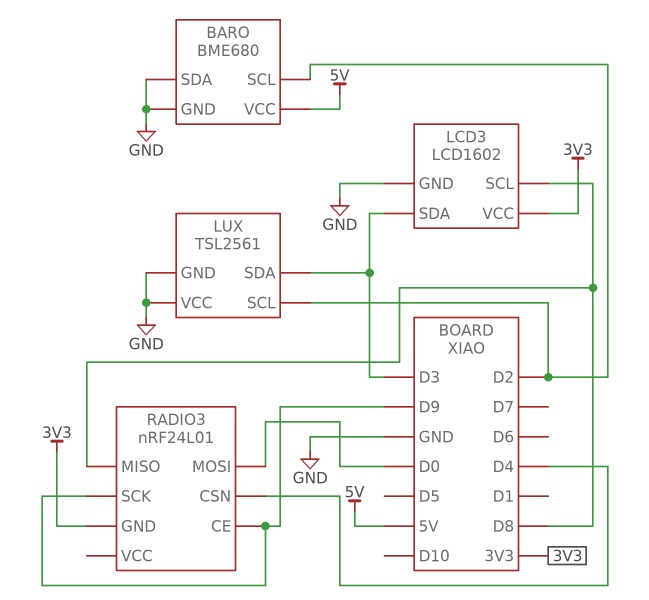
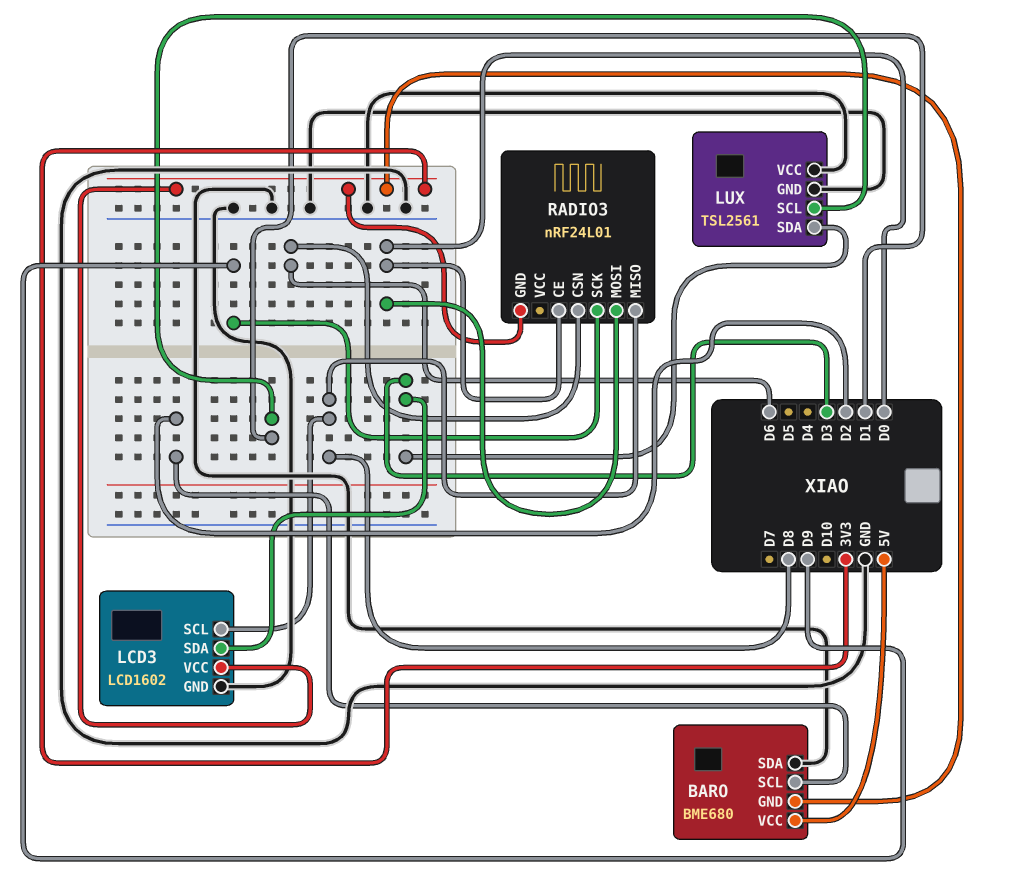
BARO pin GND: GND -> 3V3
LUX pin SCL: D2 -> D1
RADIO3 pin CE: D9 -> D0
RADIO3 pin CSN: D4 -> D6

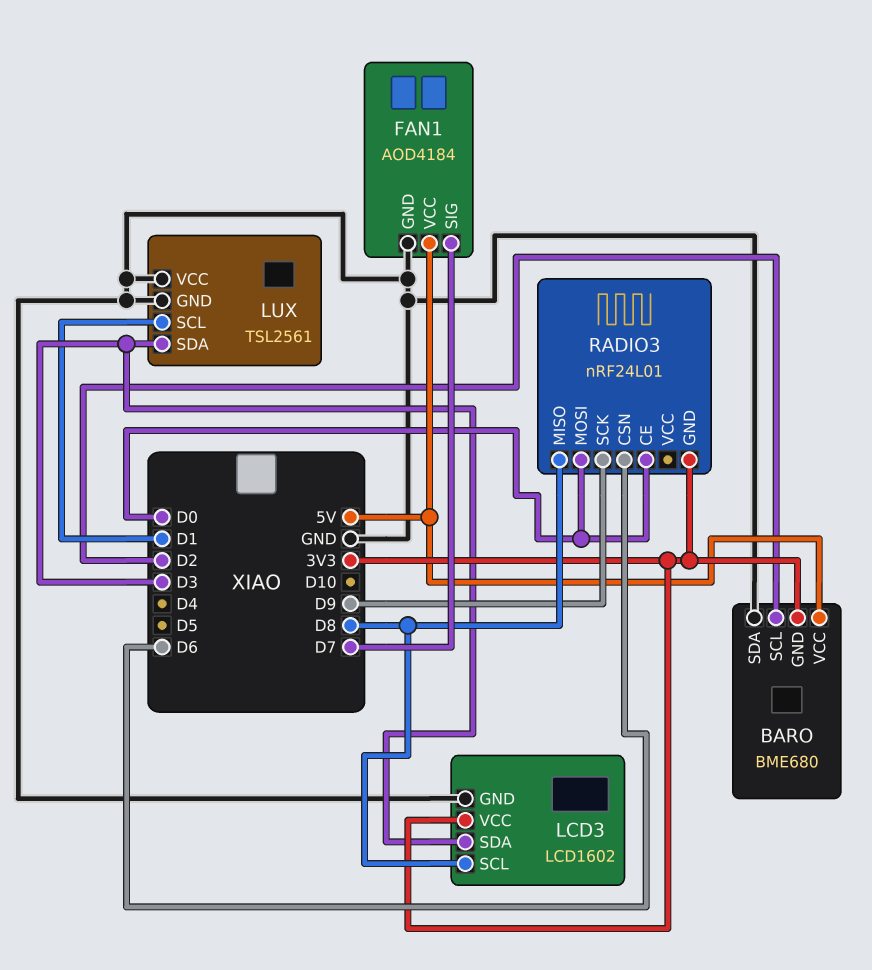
FAN1: none -> AOD4184
FAN1 pin GND: none -> GND
FAN1 pin SIG: none -> D7
FAN1 pin VCC: none -> 5V

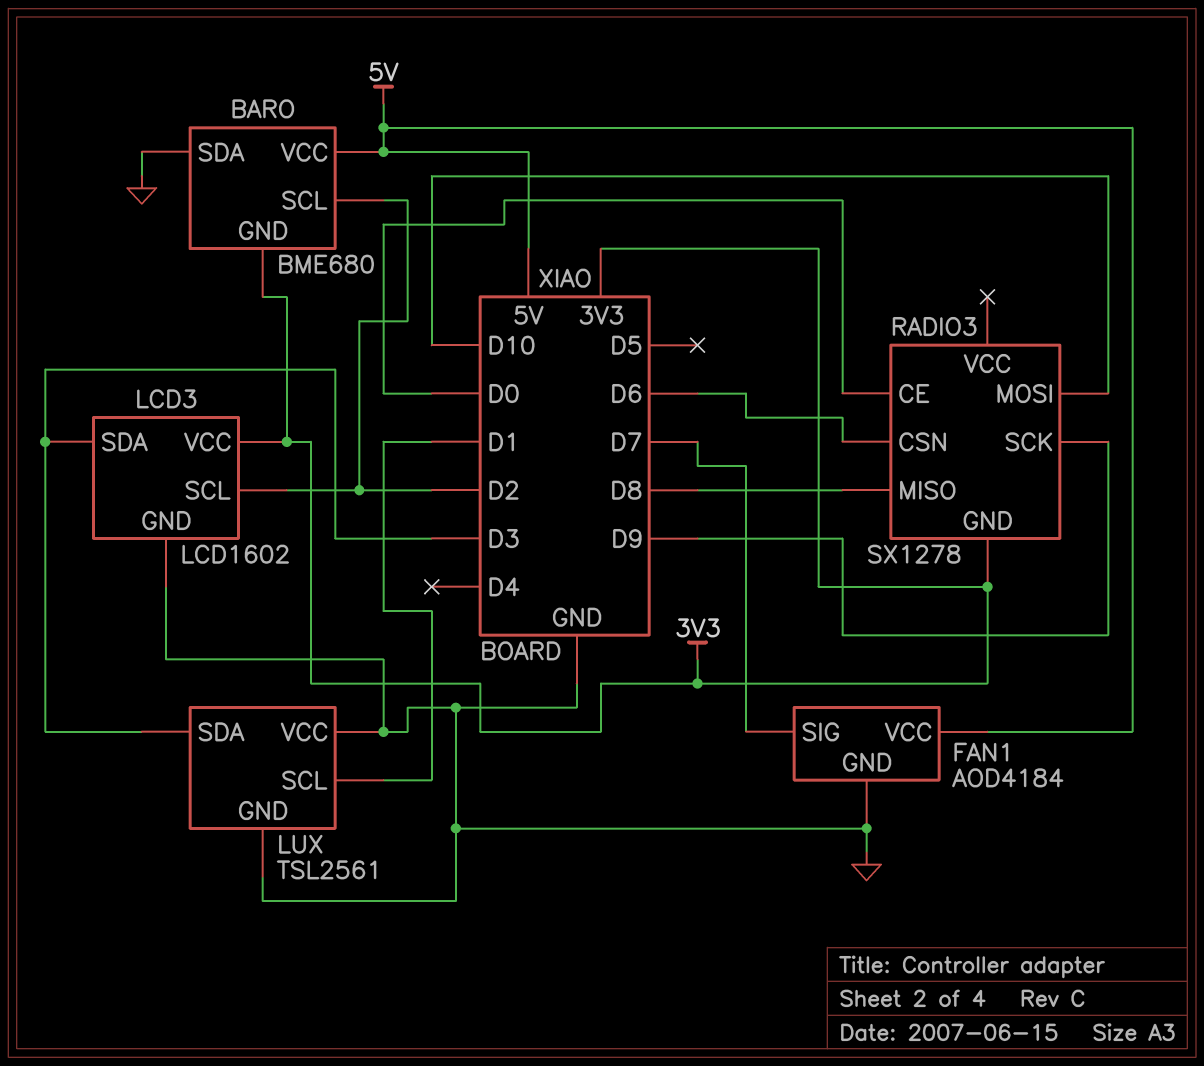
LCD3 pin SCL: D8 -> D2
RADIO3: nRF24L01 -> SX1278
RADIO3 pin MOSI: D0 -> D10

